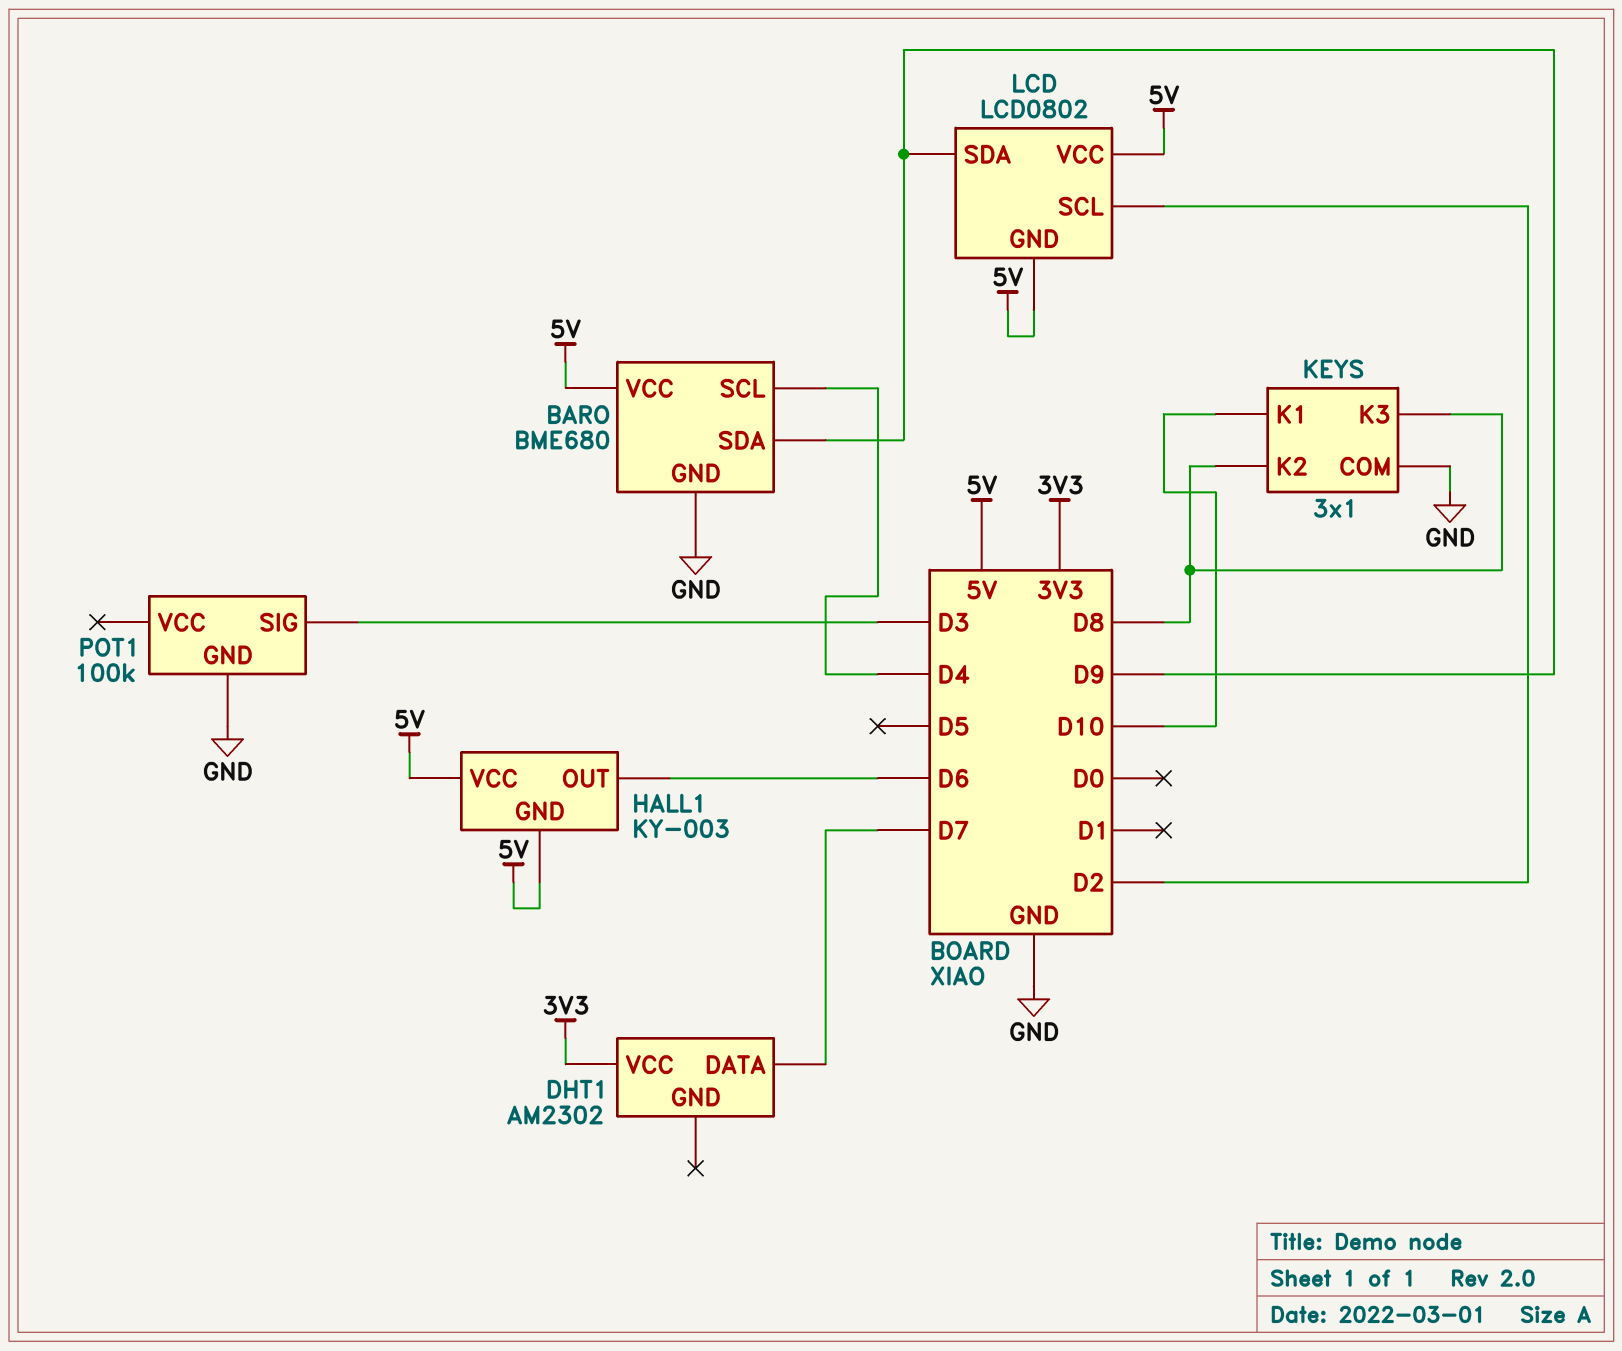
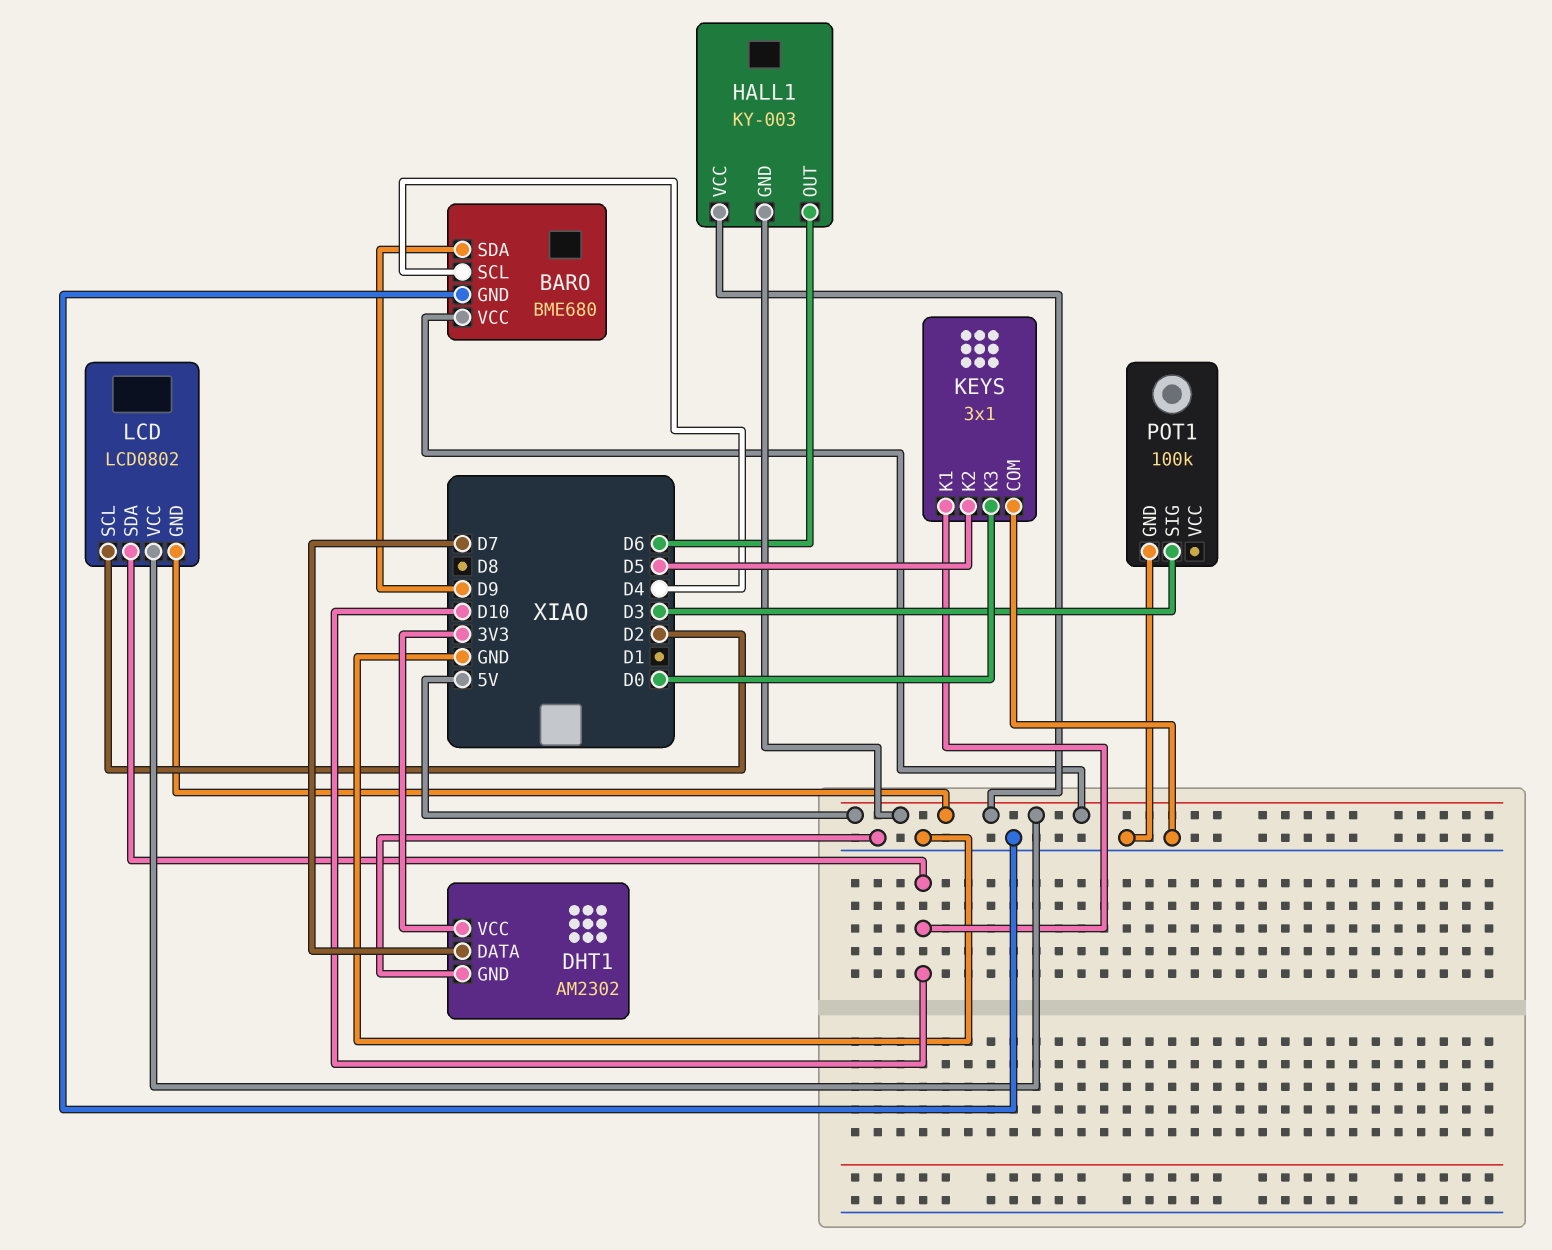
DHT1 pin GND: none -> GND
KEYS pin K2: D8 -> D5
KEYS pin K3: D8 -> D0
LCD pin SDA: D9 -> D10

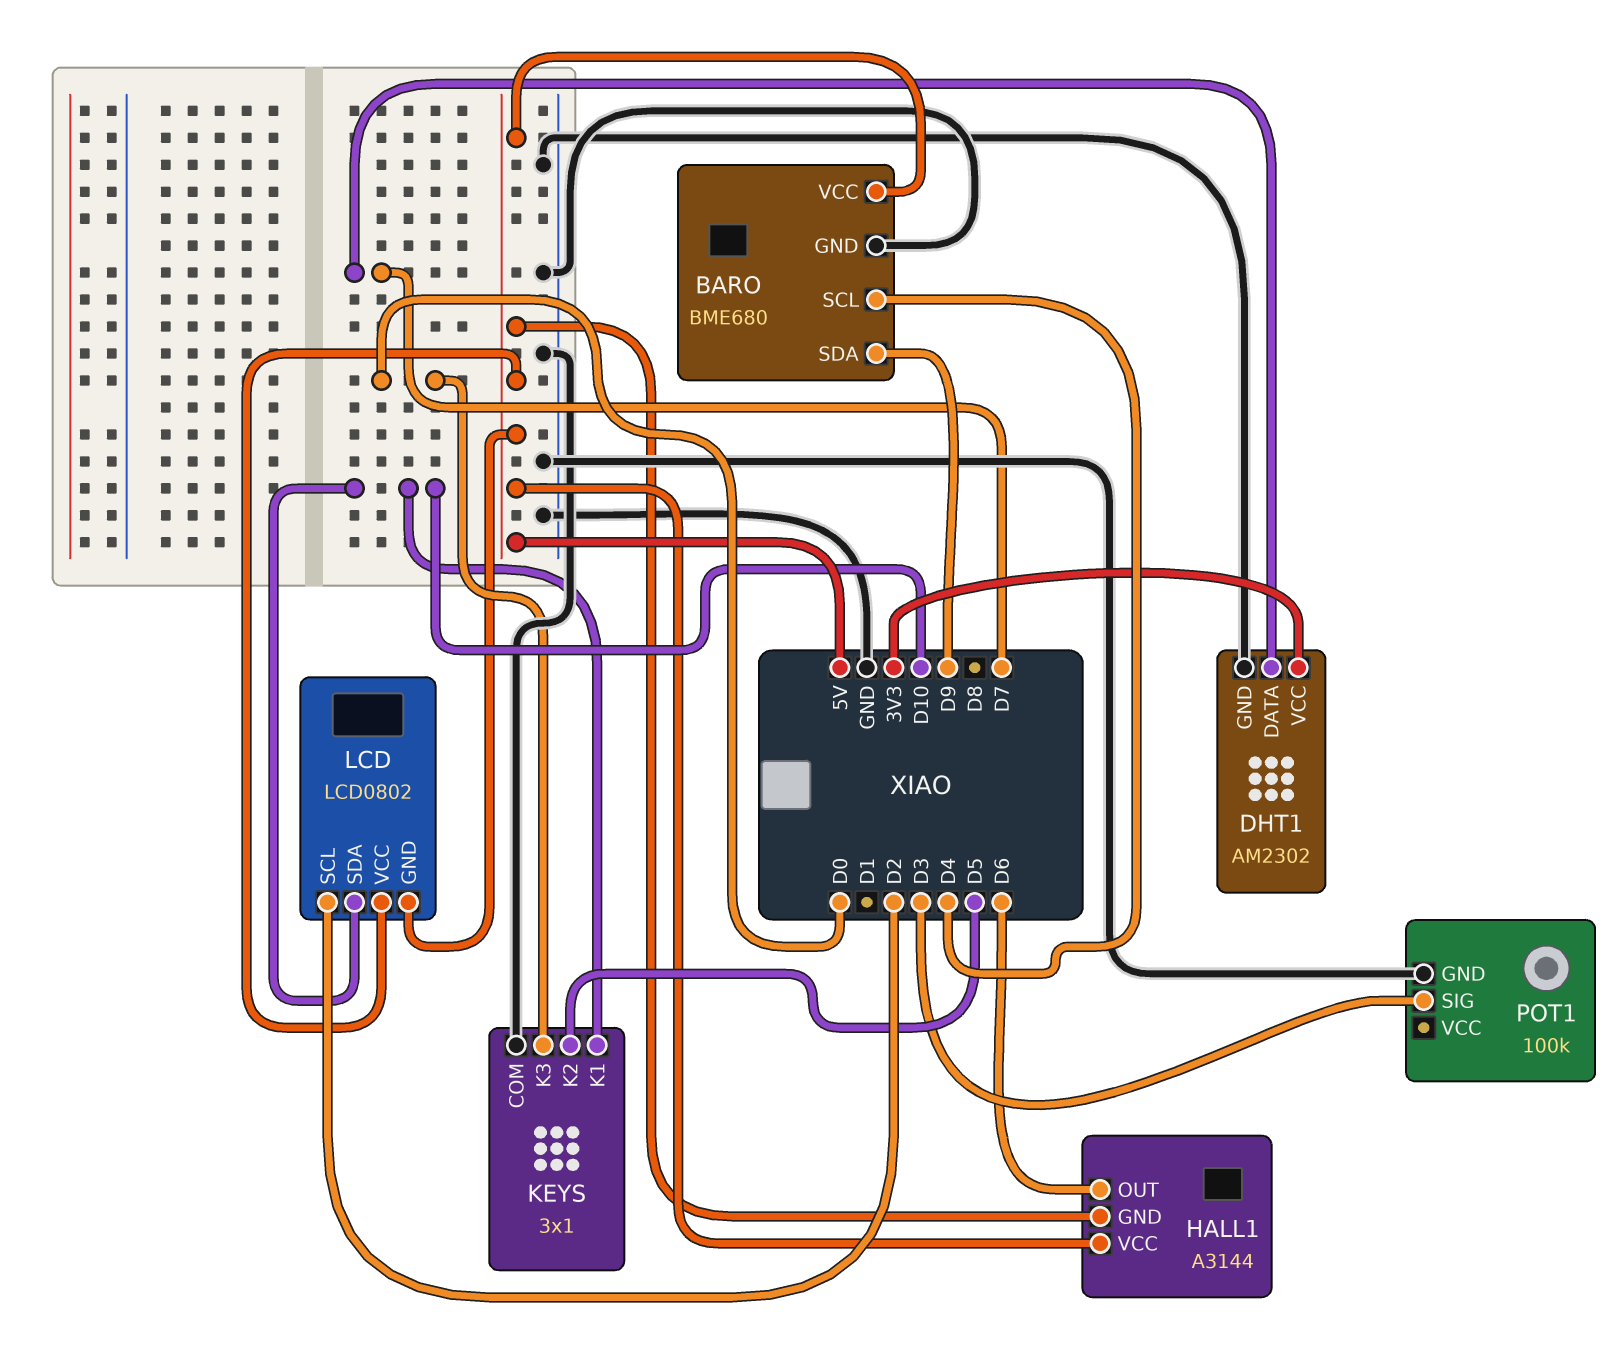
HALL1: KY-003 -> A3144

